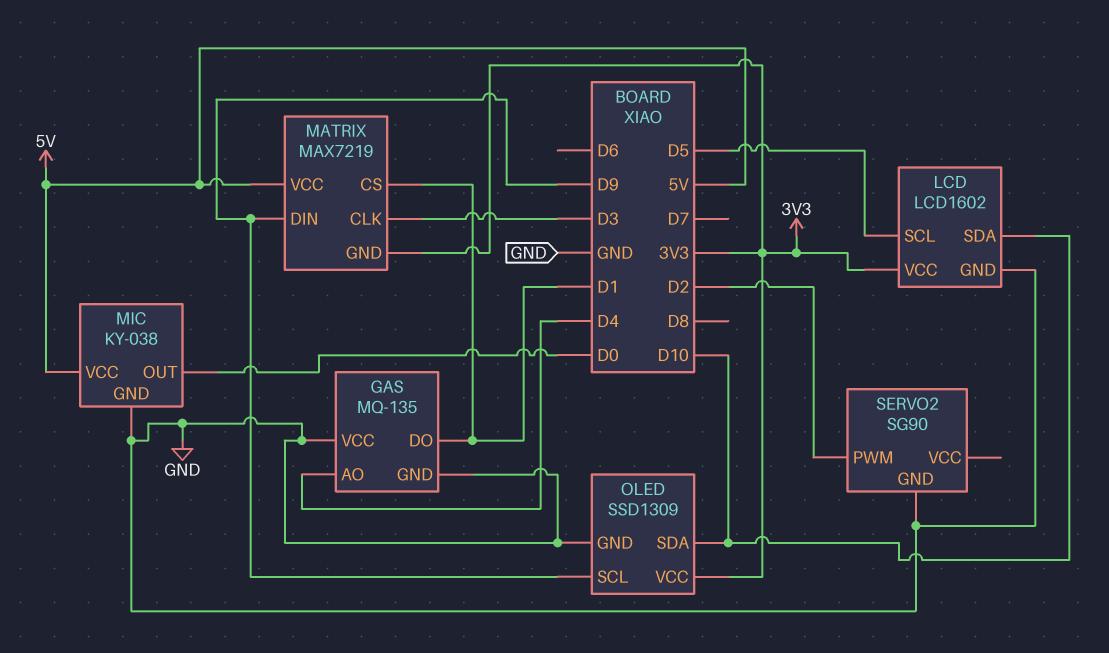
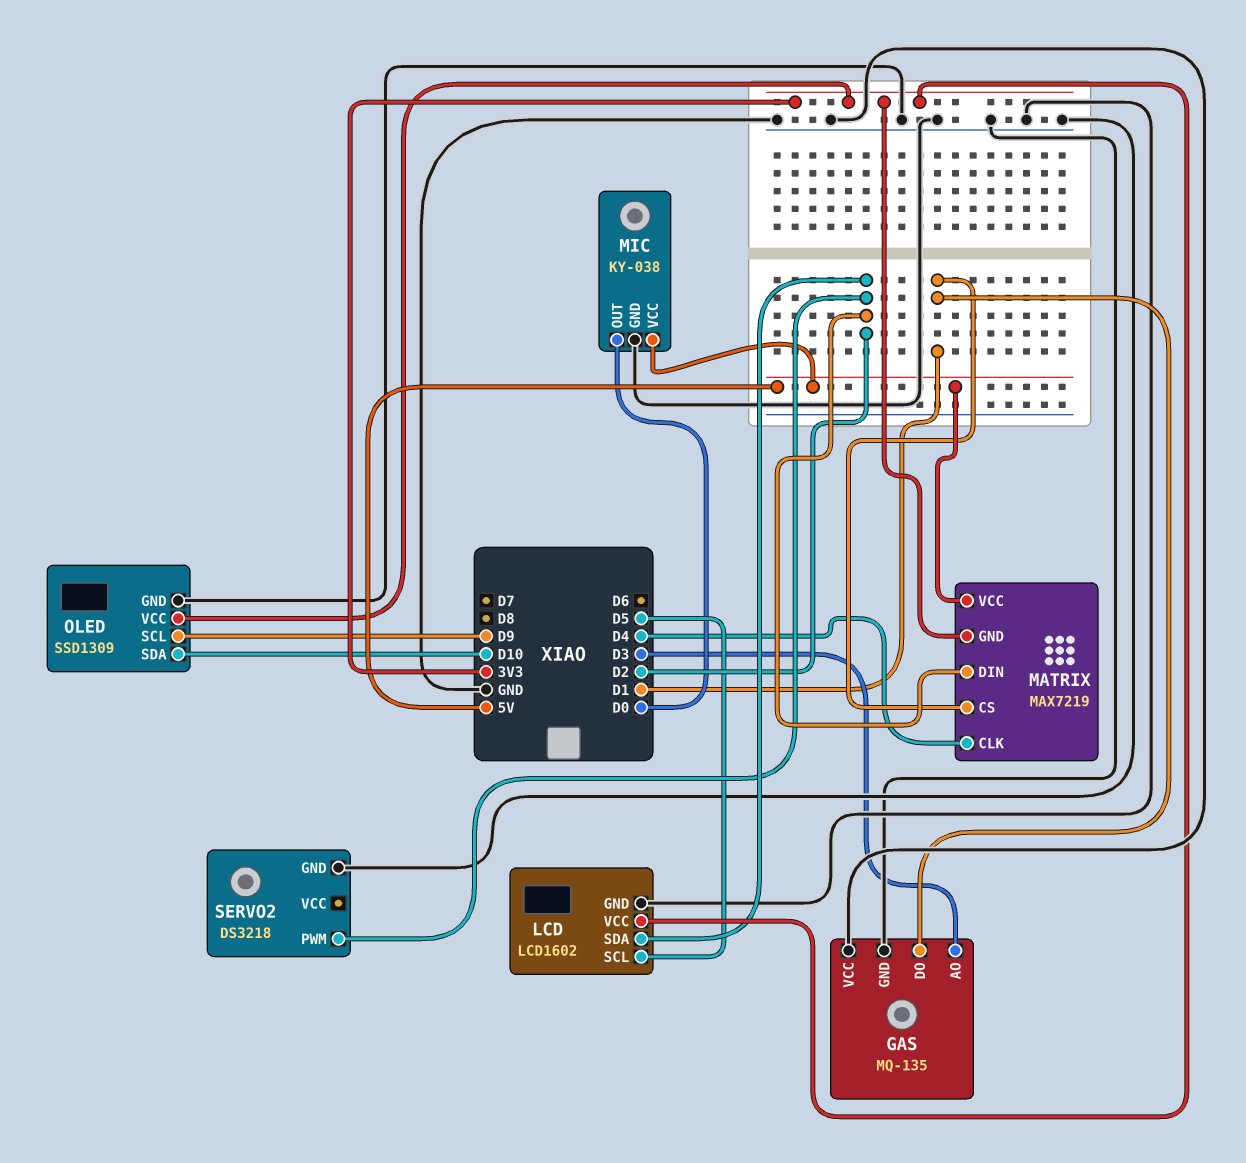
GAS pin AO: D4 -> D3
LCD pin SDA: D10 -> D2
MATRIX pin CLK: D3 -> D4
MATRIX pin DIN: D9 -> D2
SERVO2: SG90 -> DS3218

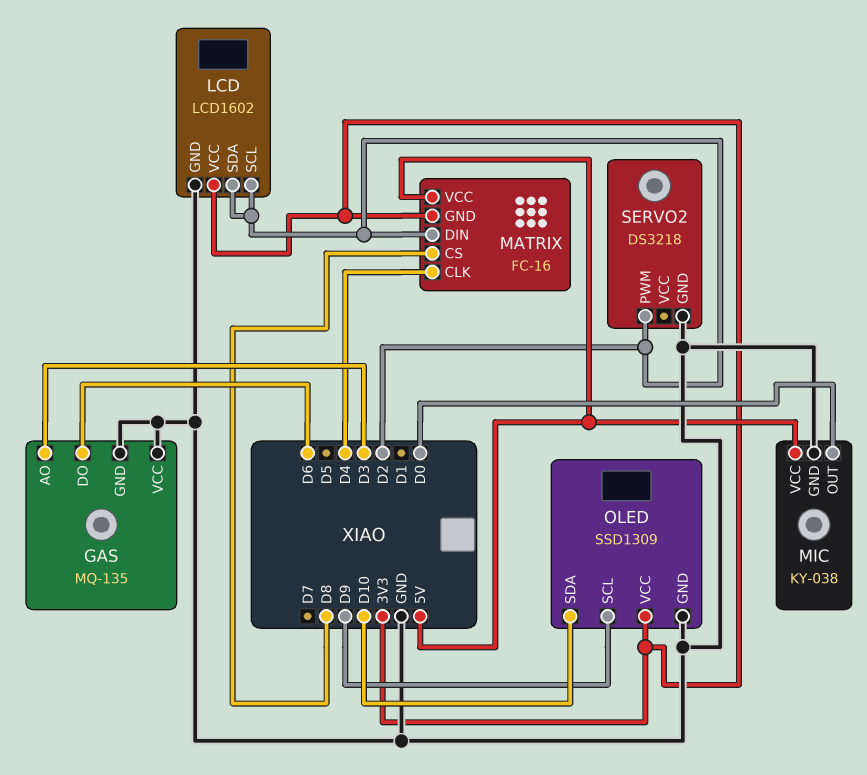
GAS pin DO: D1 -> D6
LCD pin SCL: D5 -> D2
MATRIX: MAX7219 -> FC-16
MATRIX pin CS: D1 -> D8

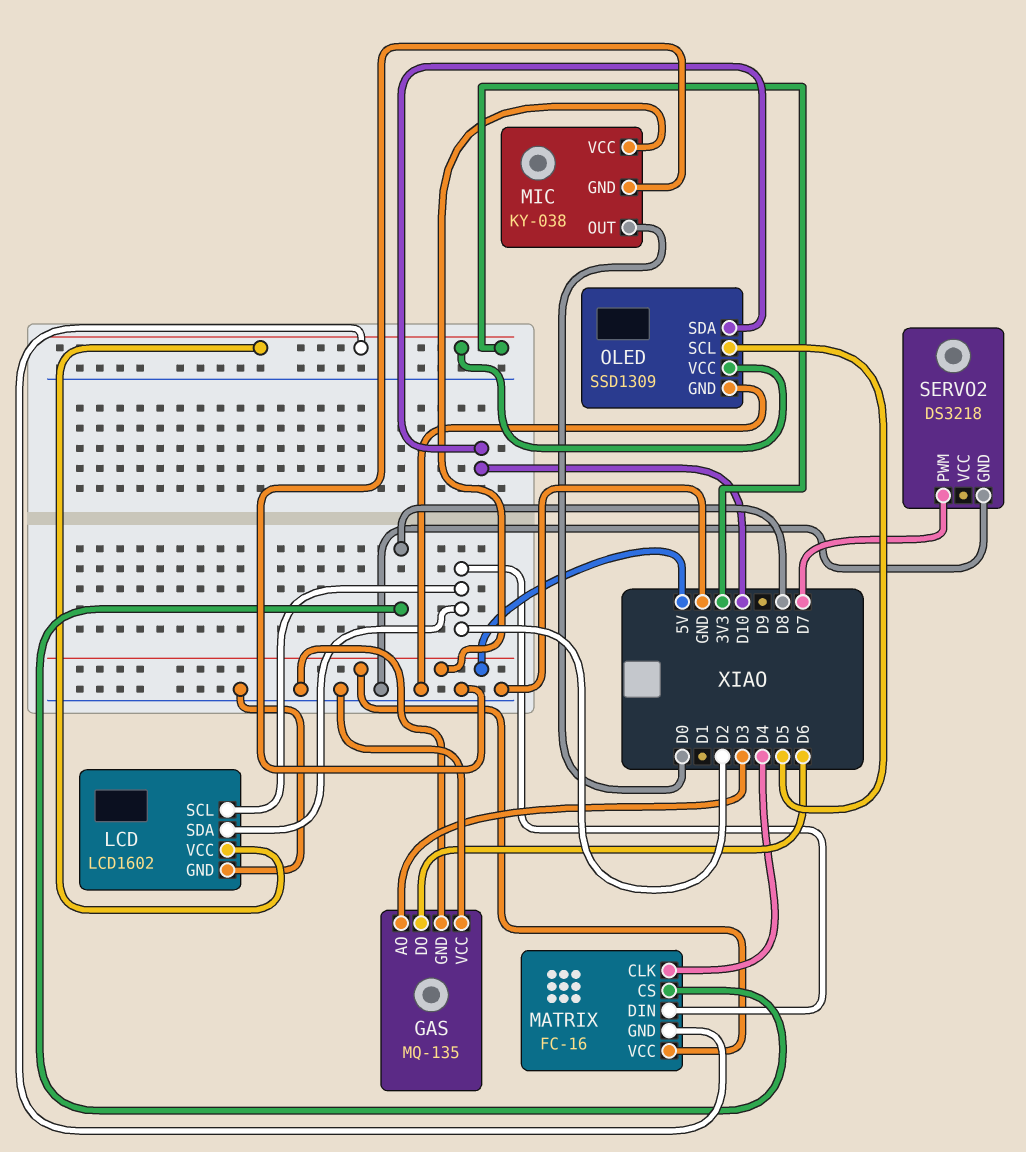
OLED pin SCL: D9 -> D5
SERVO2 pin PWM: D2 -> D7

